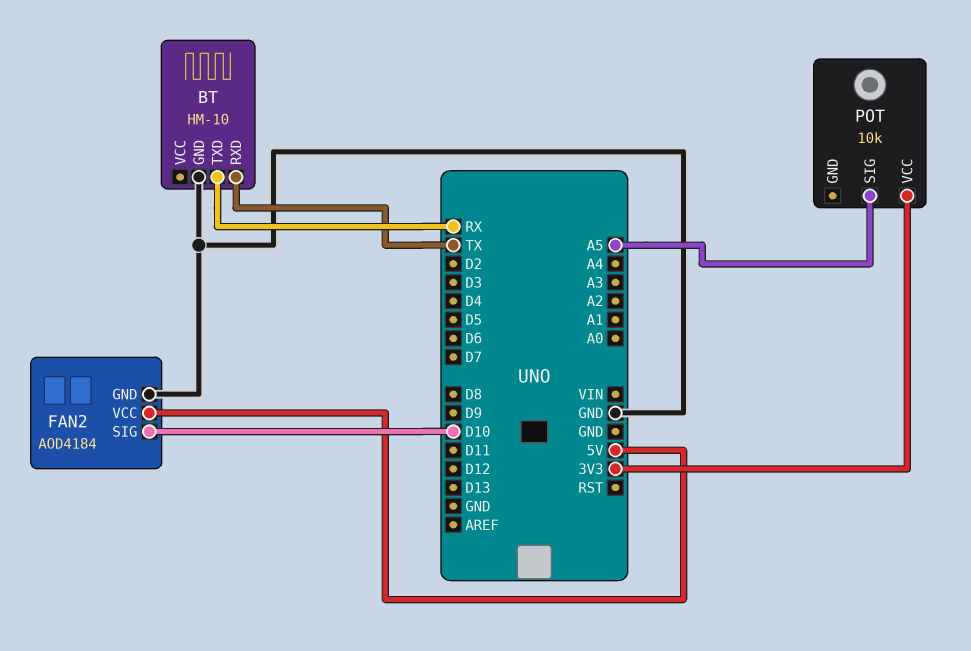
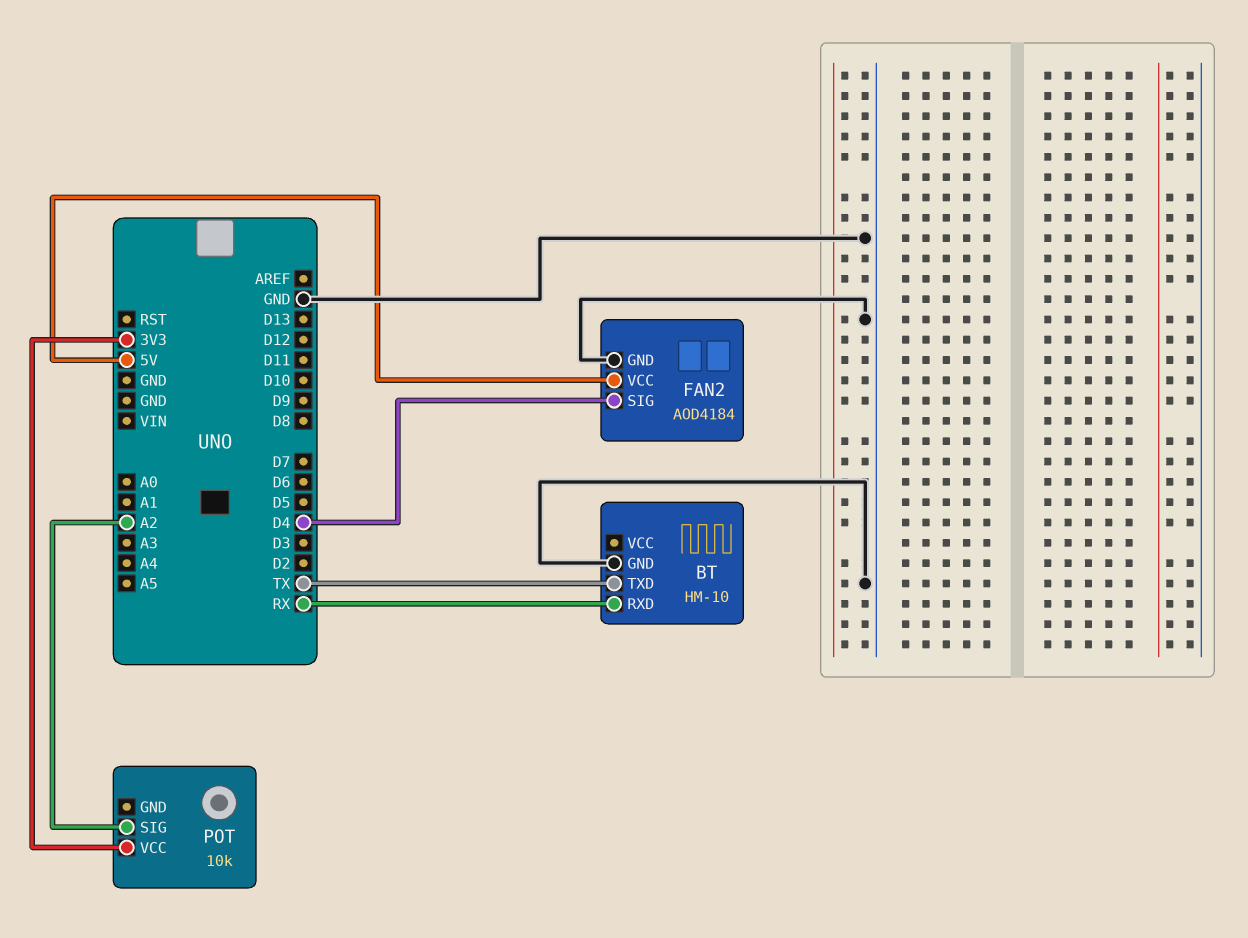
BT pin RXD: TX -> RX
BT pin TXD: RX -> TX
FAN2 pin SIG: D10 -> D4
POT pin SIG: A5 -> A2

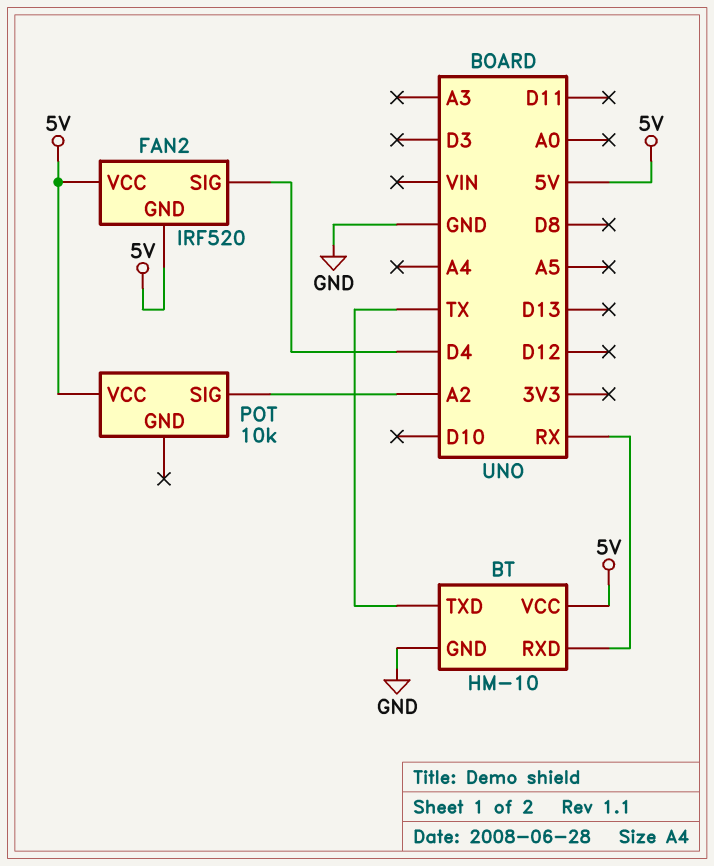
BT pin VCC: none -> 5V
FAN2: AOD4184 -> IRF520
FAN2 pin GND: GND -> 5V
POT pin VCC: 3V3 -> 5V

